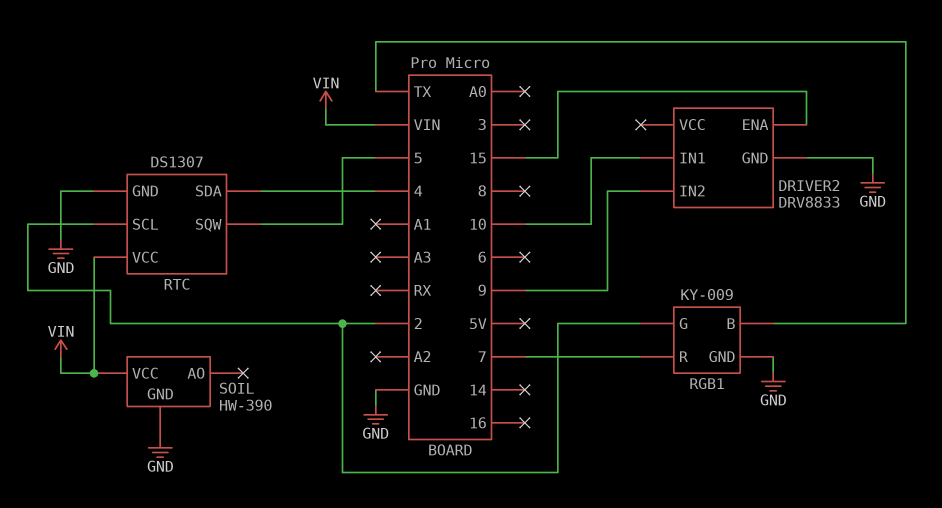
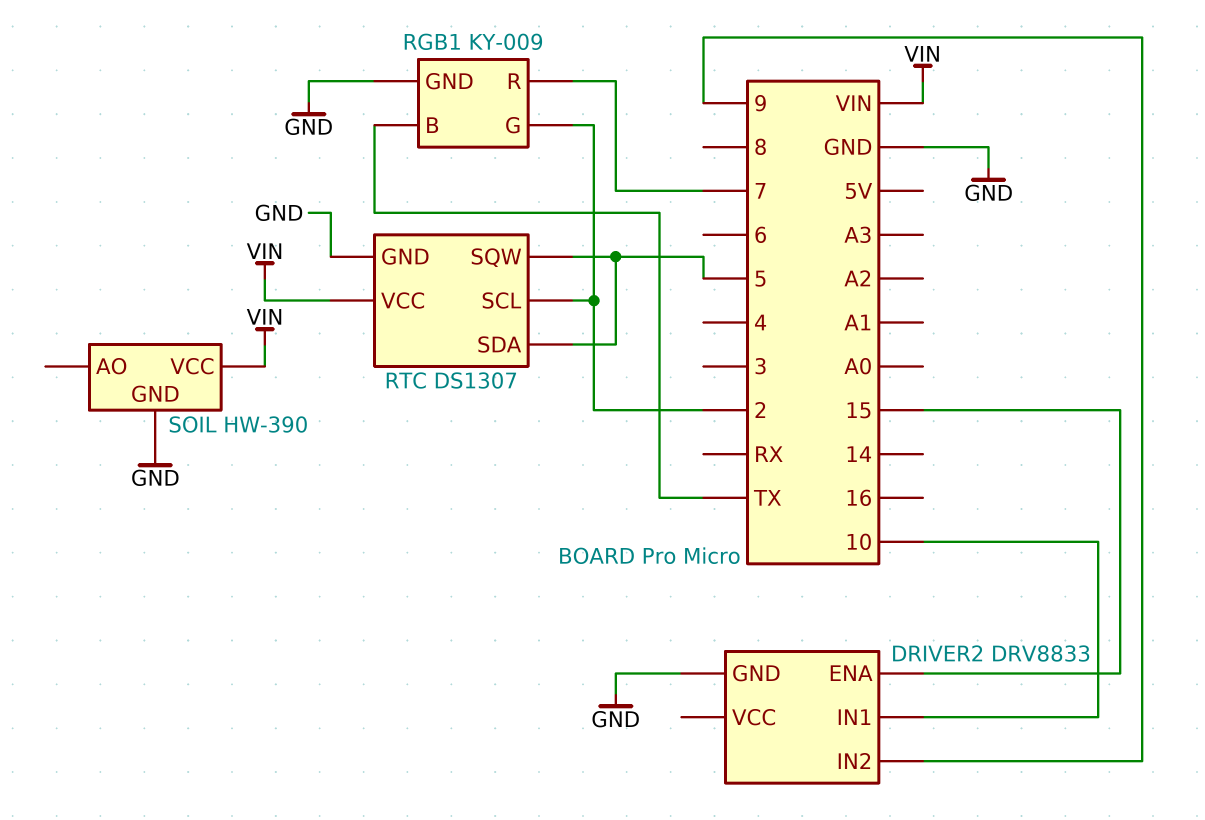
RTC pin SDA: 4 -> 5

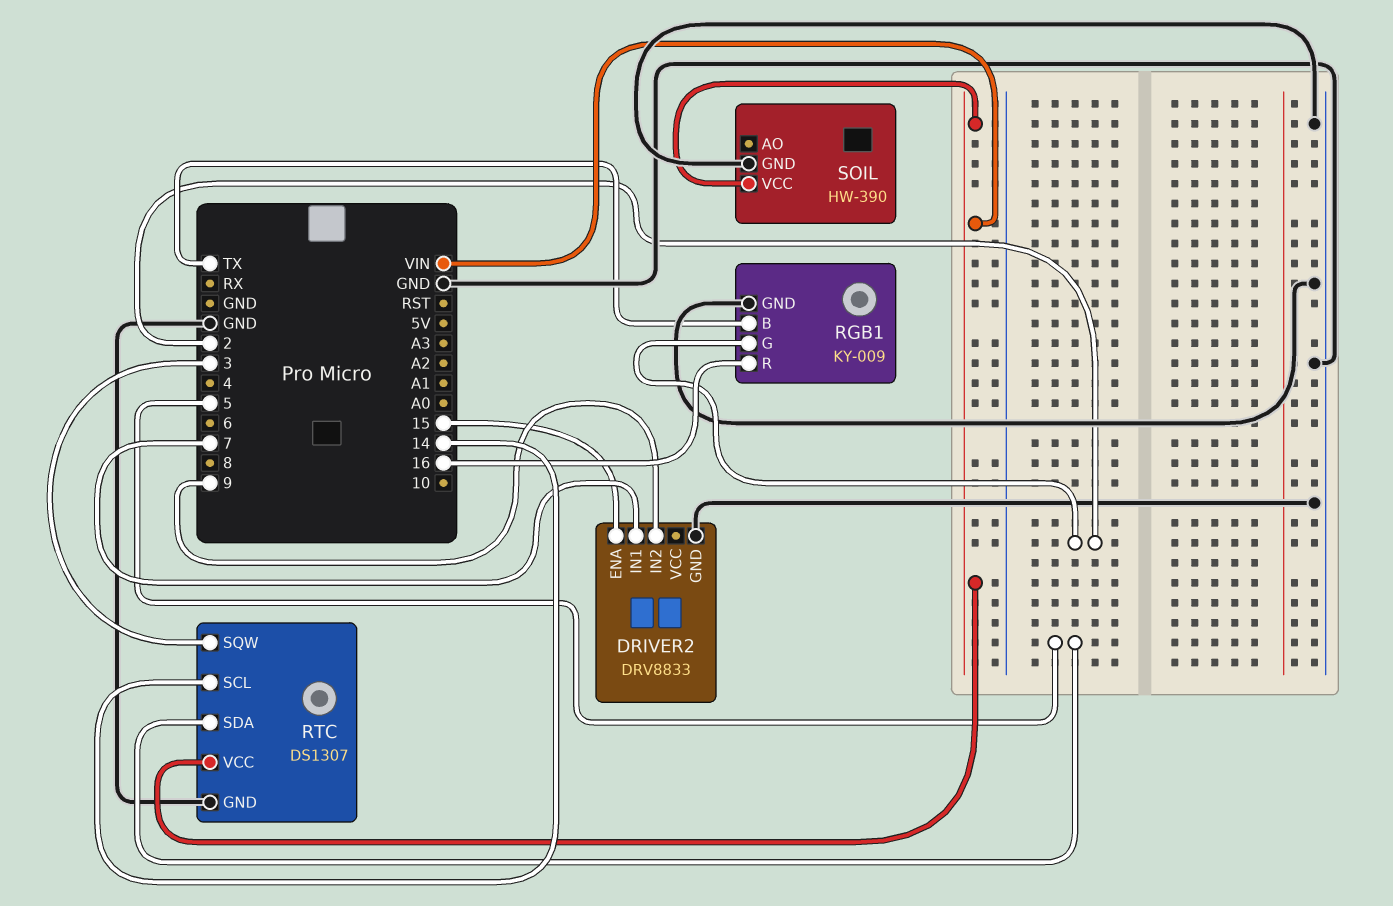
DRIVER2 pin IN1: 10 -> 7
RGB1 pin R: 7 -> 16
RTC pin SCL: 2 -> 14
RTC pin SQW: 5 -> 3

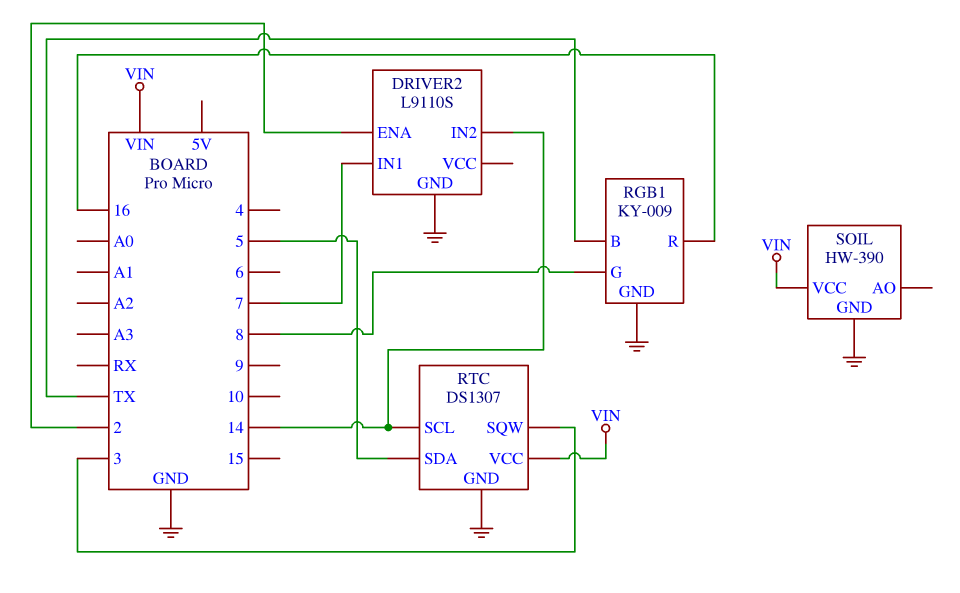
DRIVER2: DRV8833 -> L9110S
DRIVER2 pin ENA: 15 -> 2
DRIVER2 pin IN2: 9 -> 14
RGB1 pin G: 2 -> 8

